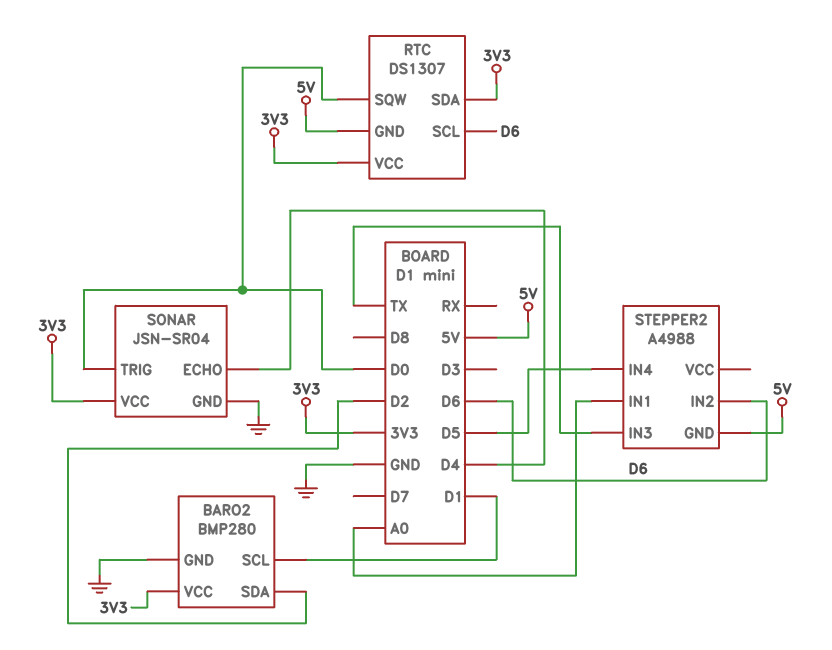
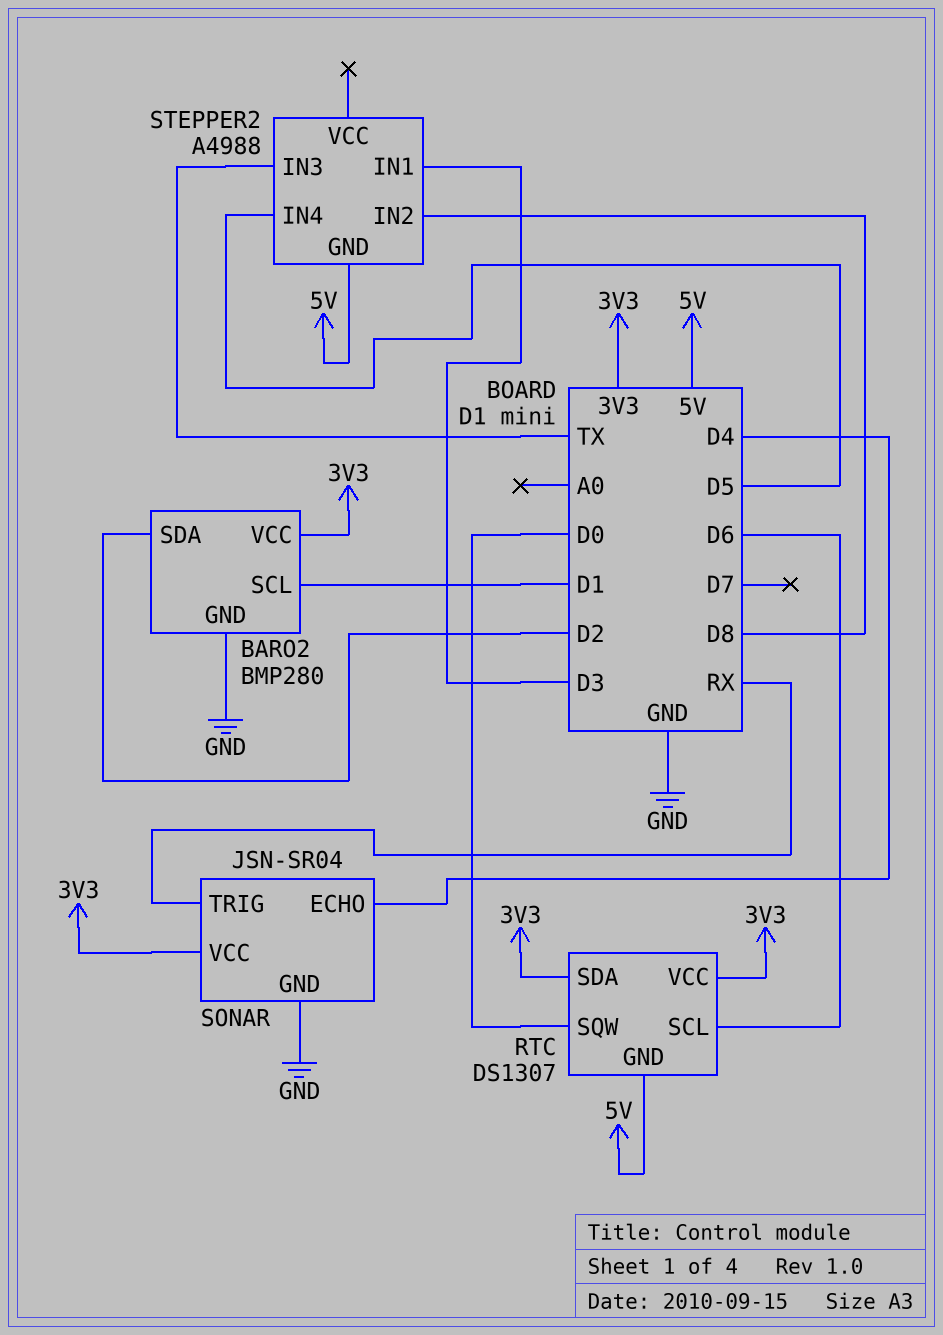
SONAR pin TRIG: D0 -> RX
STEPPER2 pin IN1: A0 -> D3
STEPPER2 pin IN2: D6 -> D8

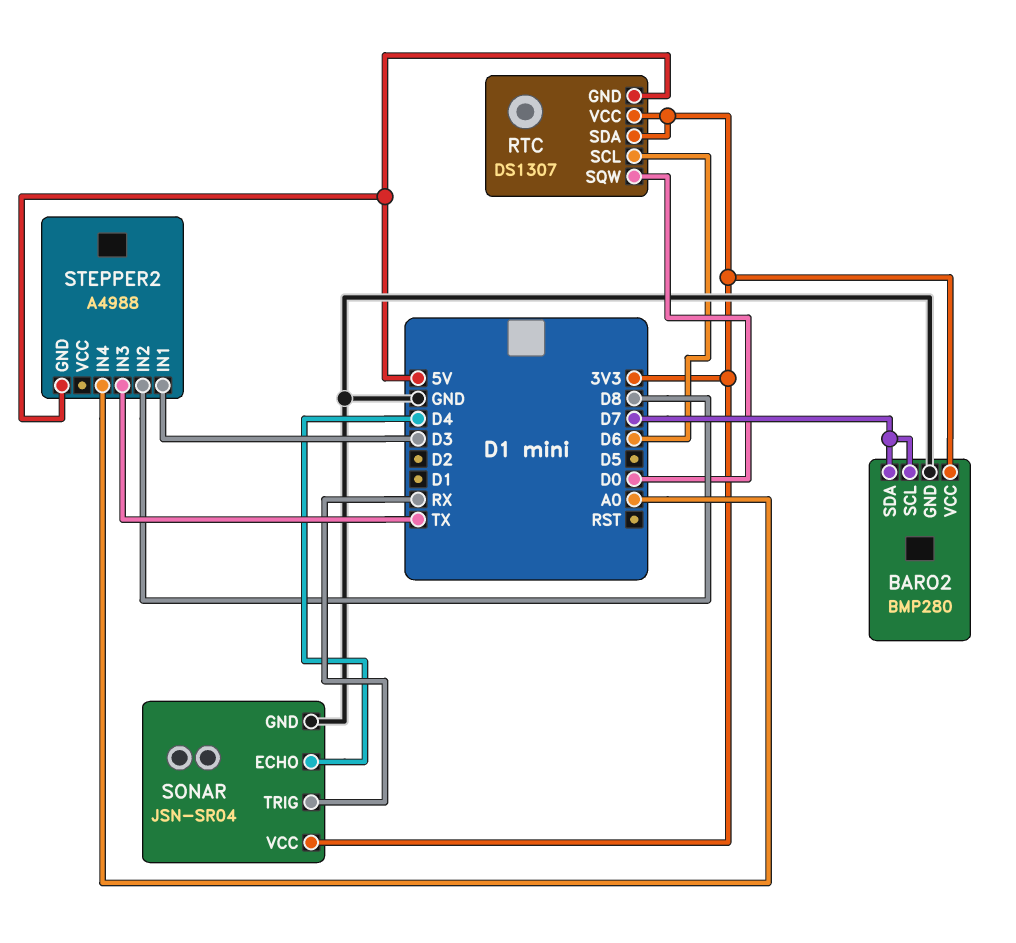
BARO2 pin SCL: D1 -> D7
BARO2 pin SDA: D2 -> D7
STEPPER2 pin IN4: D5 -> A0

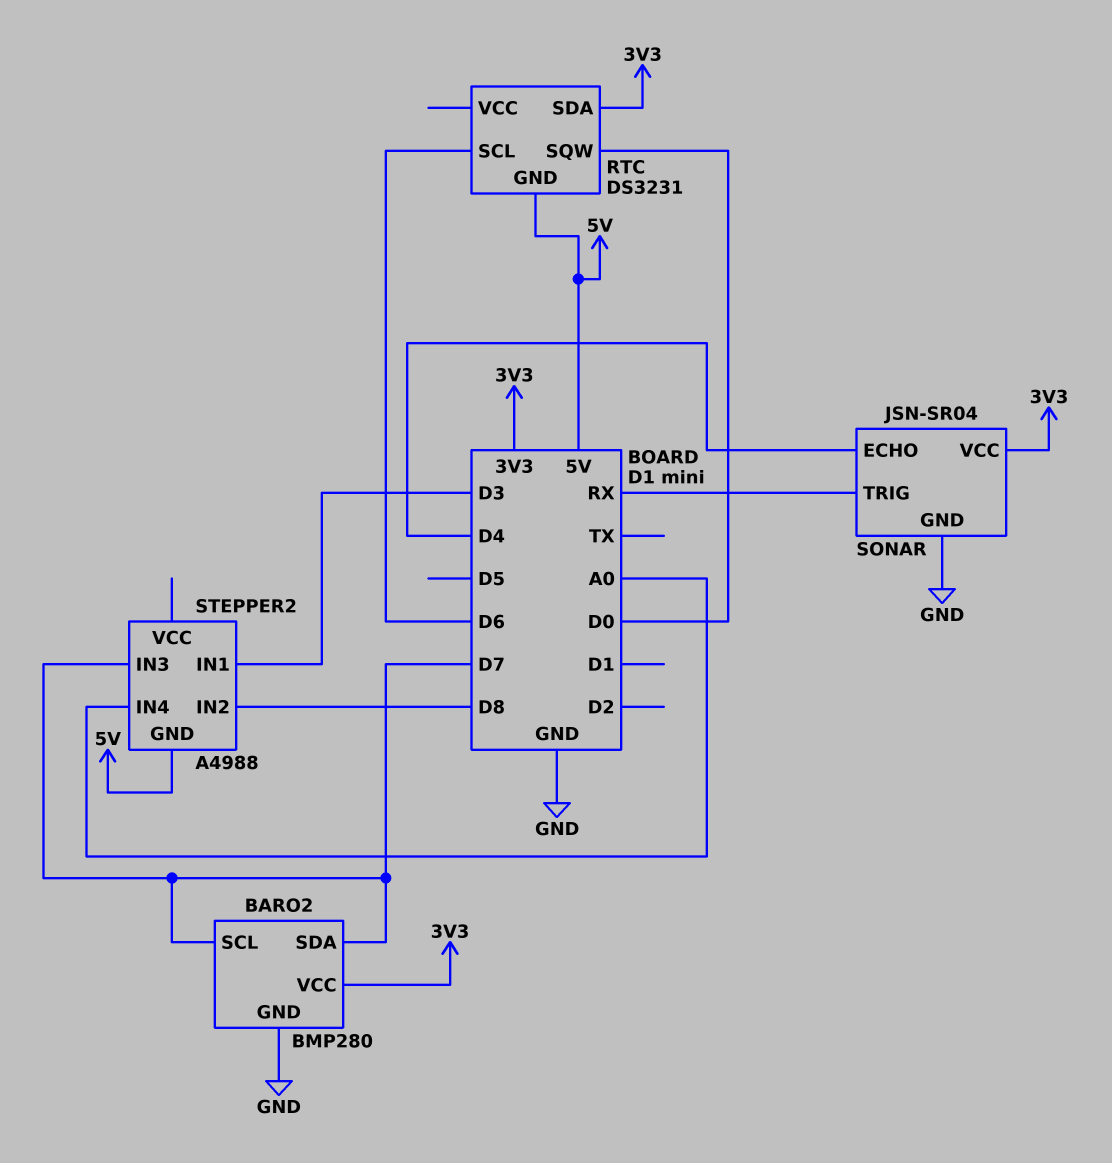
RTC: DS1307 -> DS3231
RTC pin VCC: 3V3 -> none
STEPPER2 pin IN3: TX -> D7

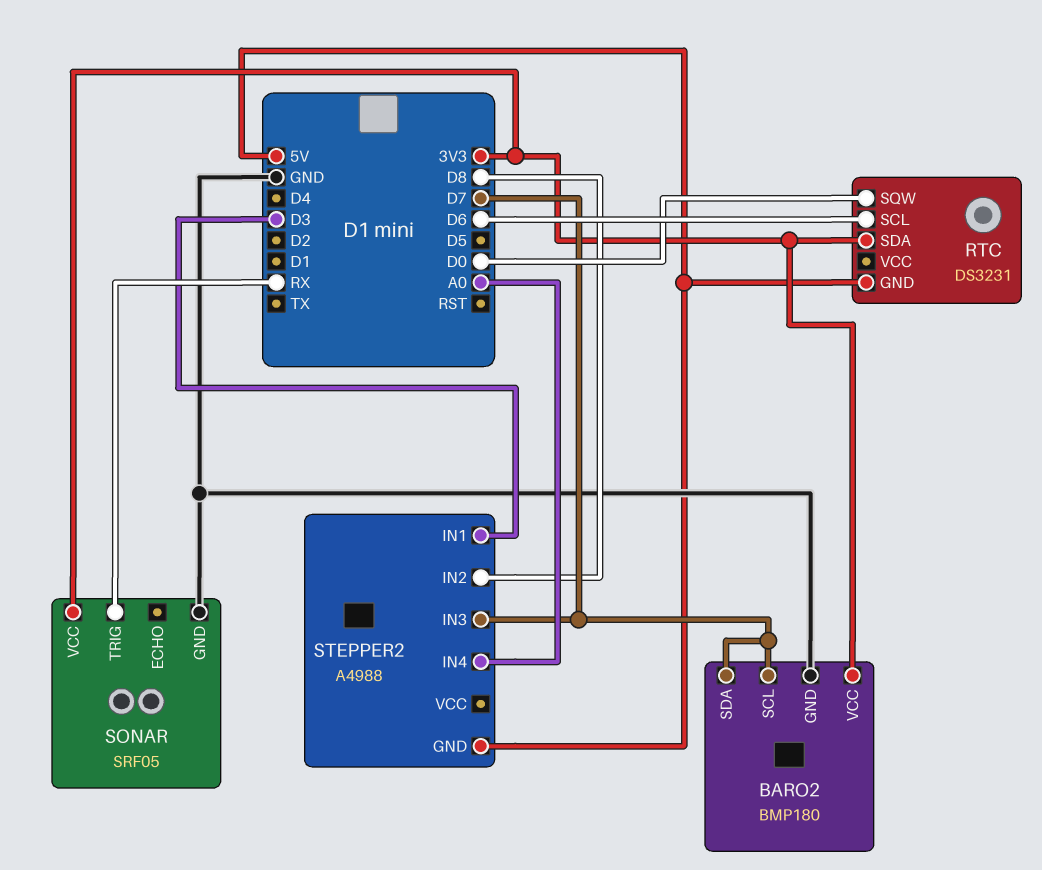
BARO2: BMP280 -> BMP180
SONAR: JSN-SR04 -> SRF05
SONAR pin ECHO: D4 -> none

